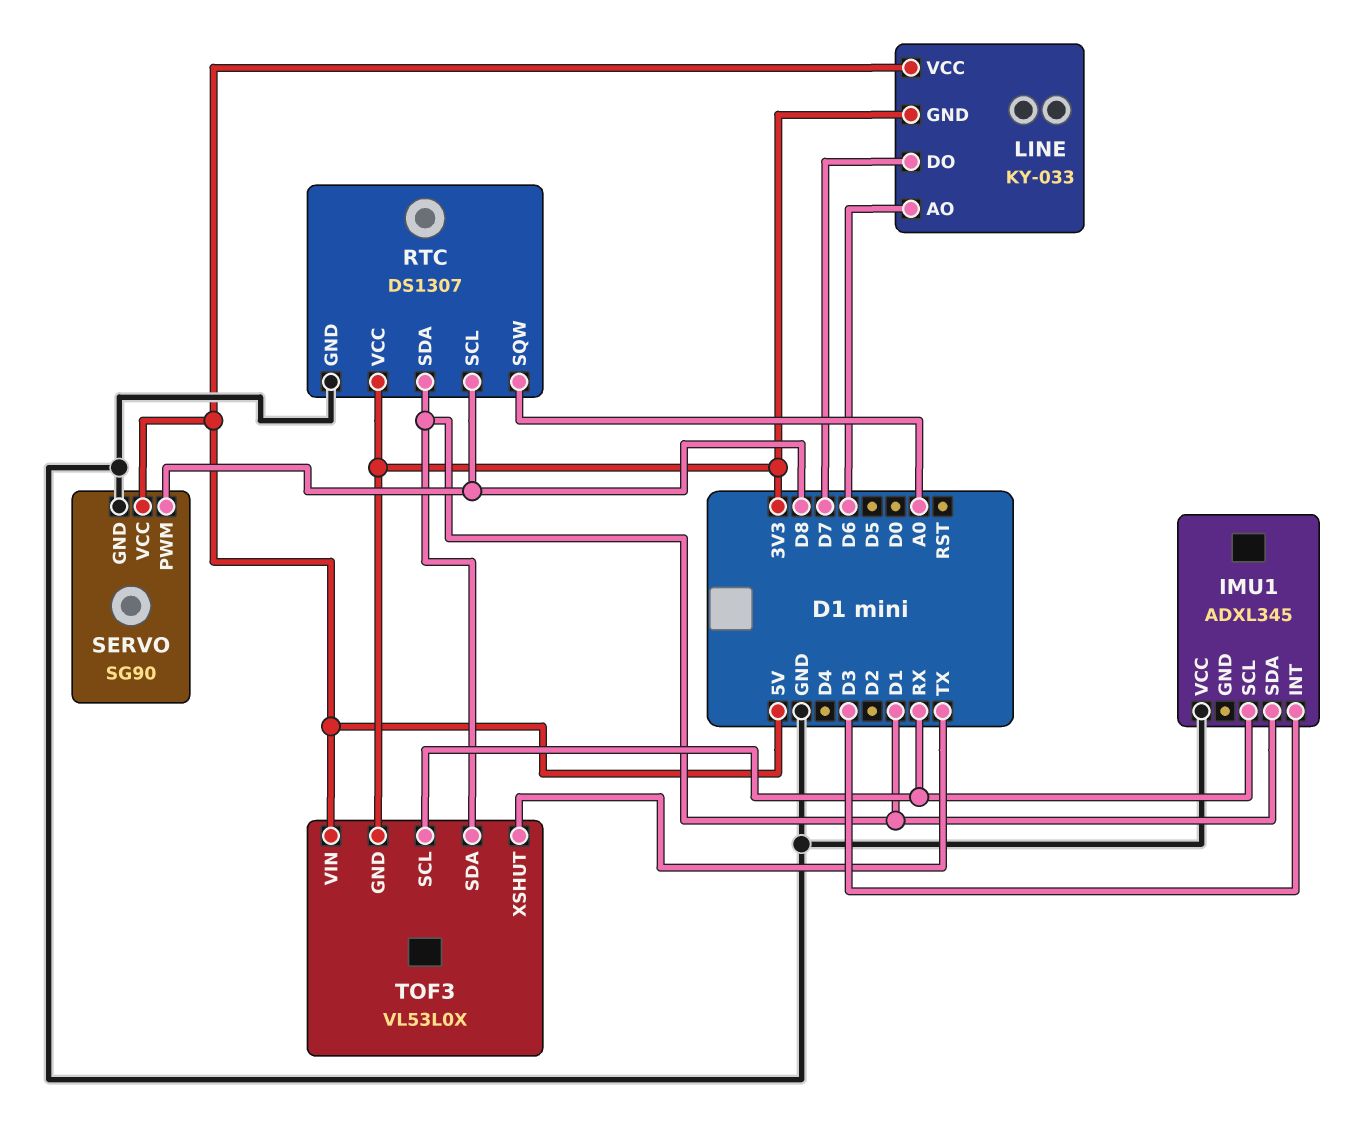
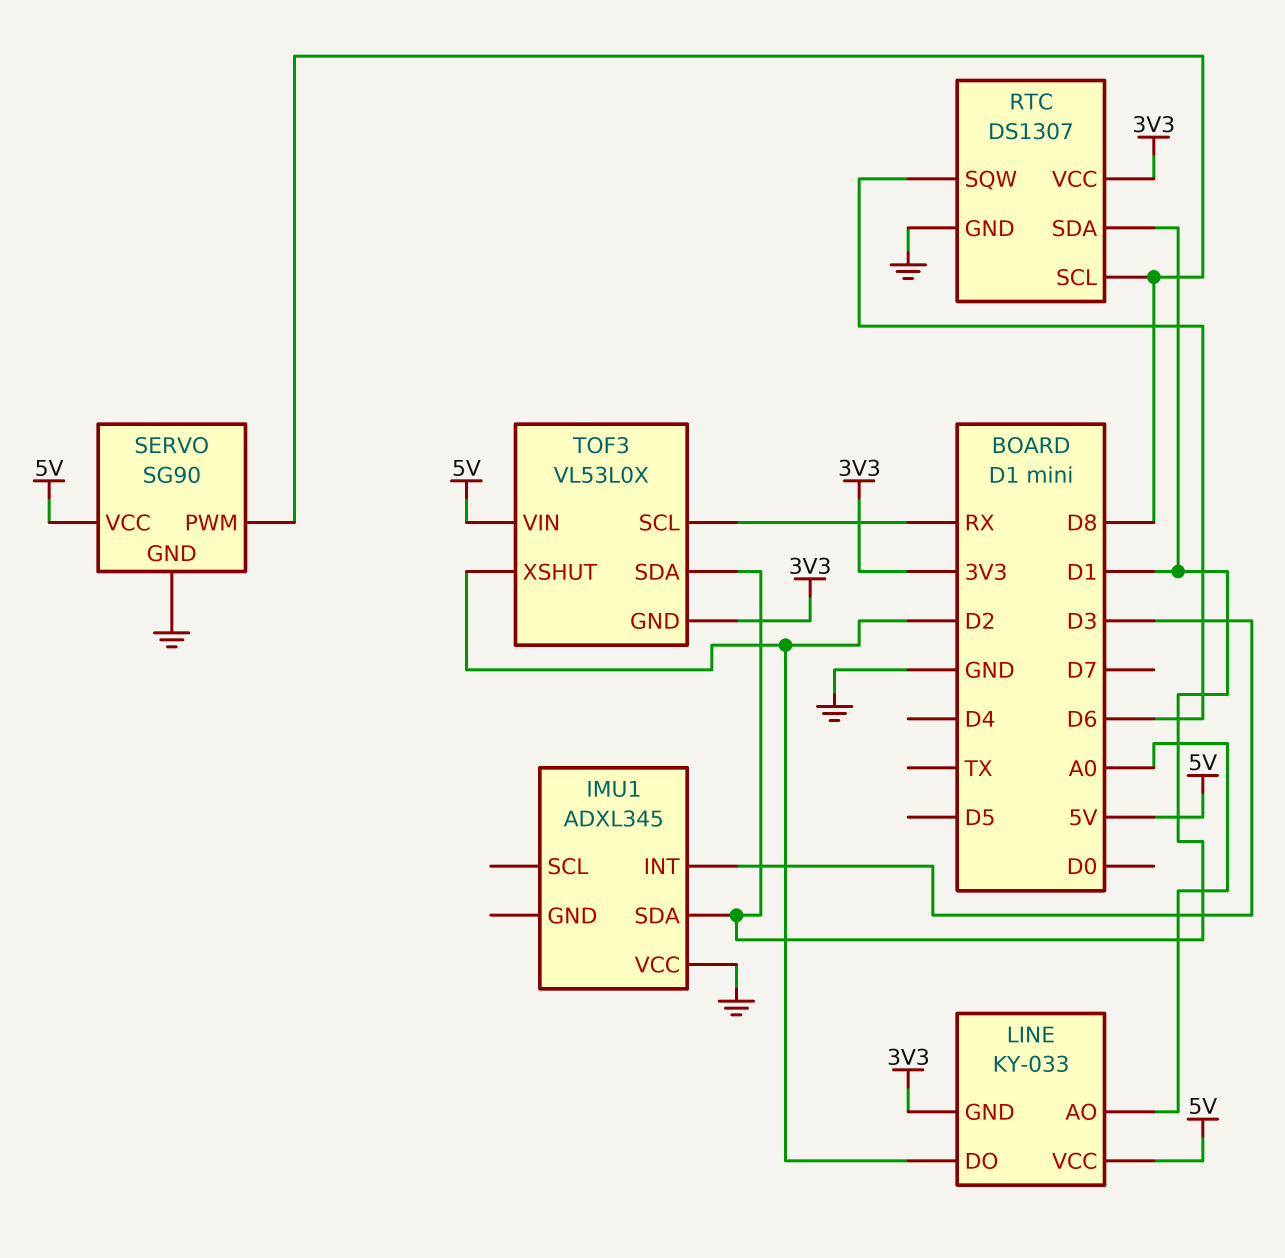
IMU1 pin SCL: RX -> none
LINE pin AO: D6 -> A0
LINE pin DO: D7 -> D2
RTC pin SQW: A0 -> D6
TOF3 pin XSHUT: TX -> D2

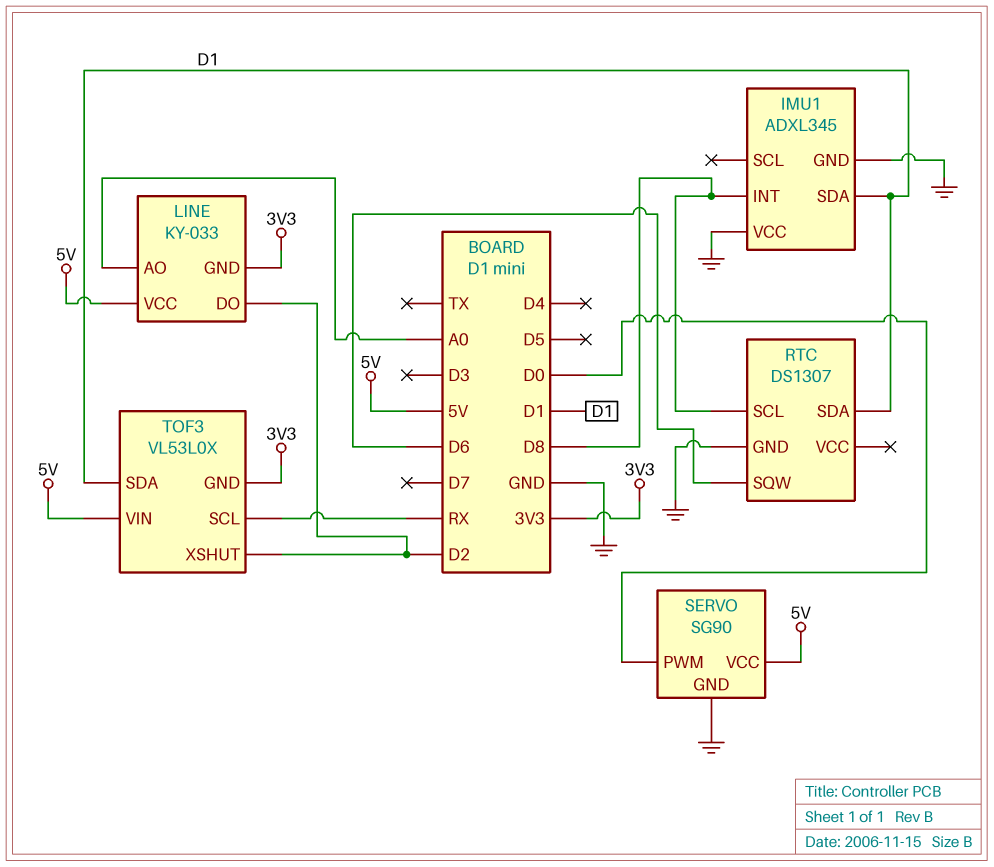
IMU1 pin GND: none -> GND
IMU1 pin INT: D3 -> D8
RTC pin VCC: 3V3 -> none
SERVO pin PWM: D8 -> D0

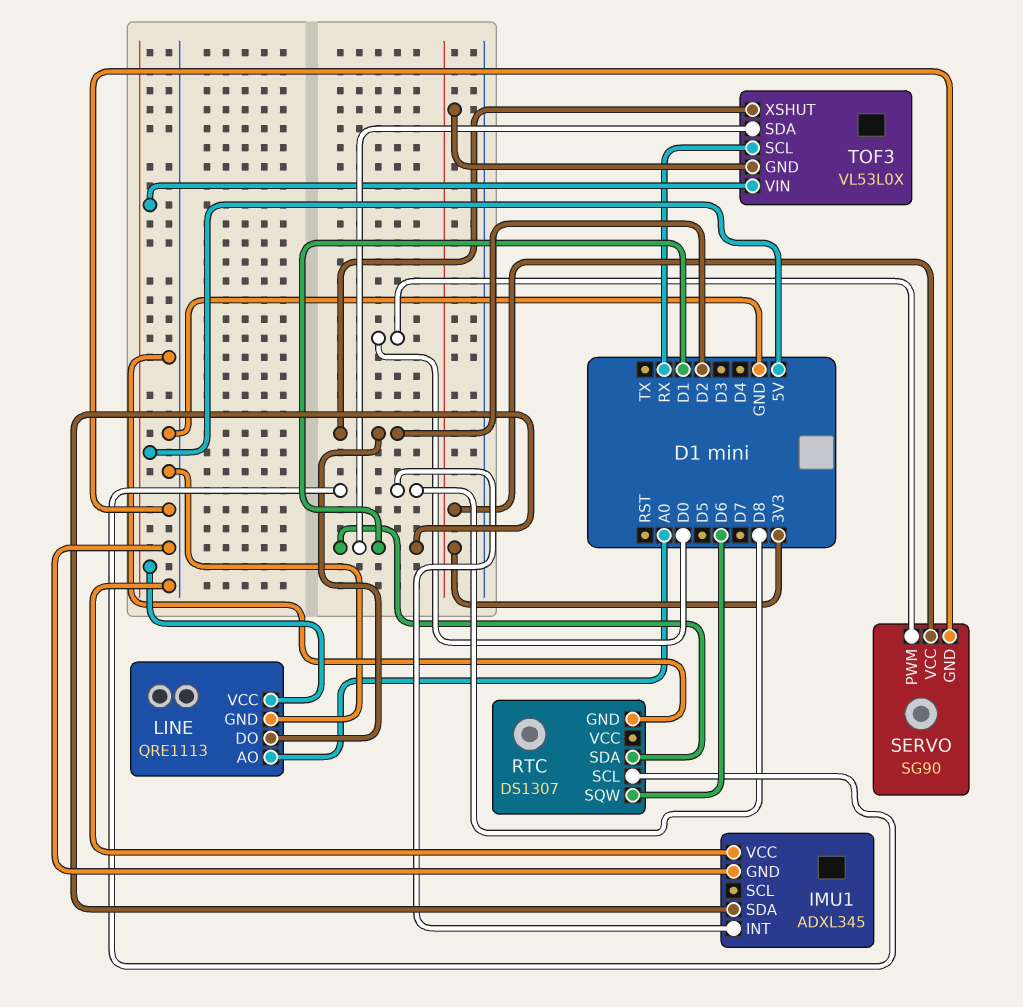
LINE: KY-033 -> QRE1113
LINE pin GND: 3V3 -> GND
SERVO pin VCC: 5V -> 3V3

